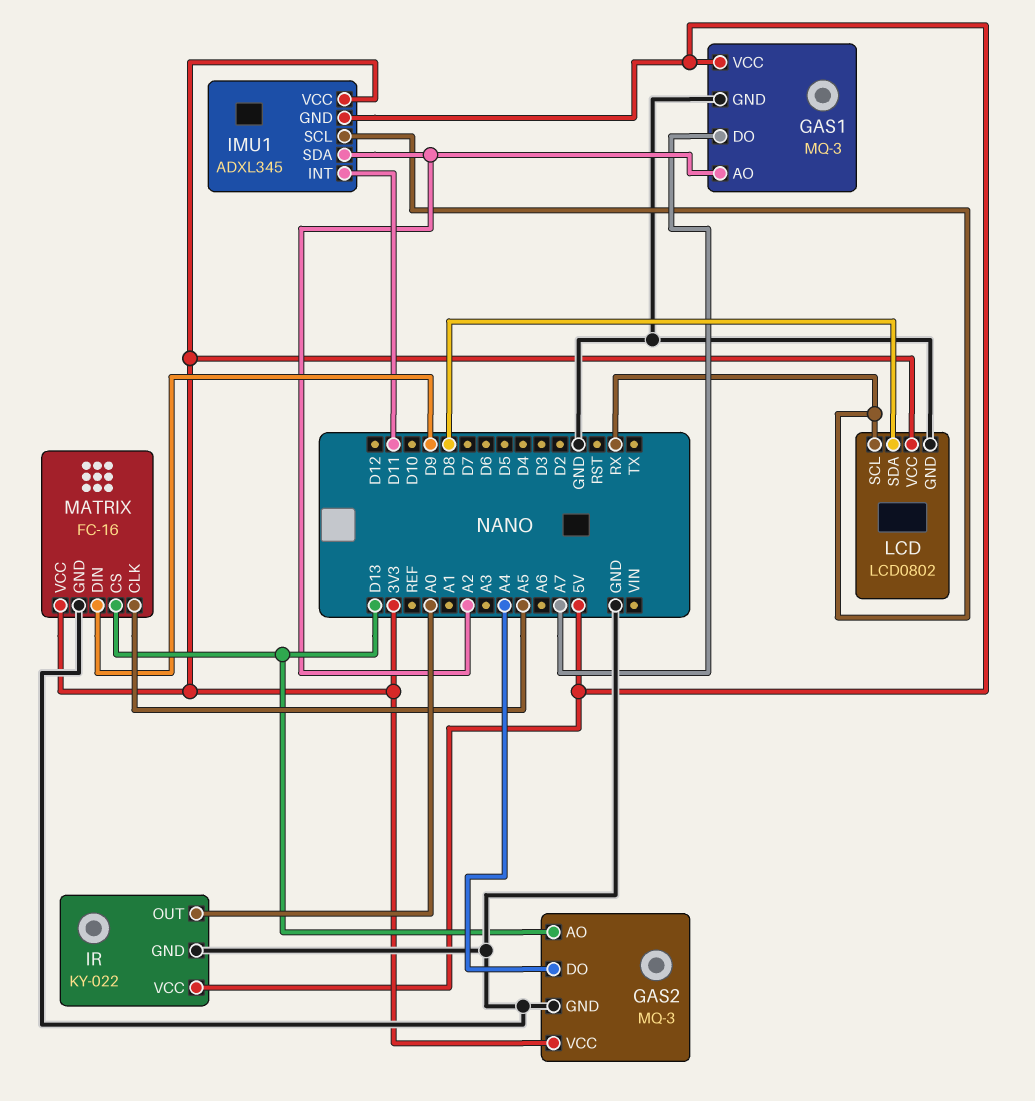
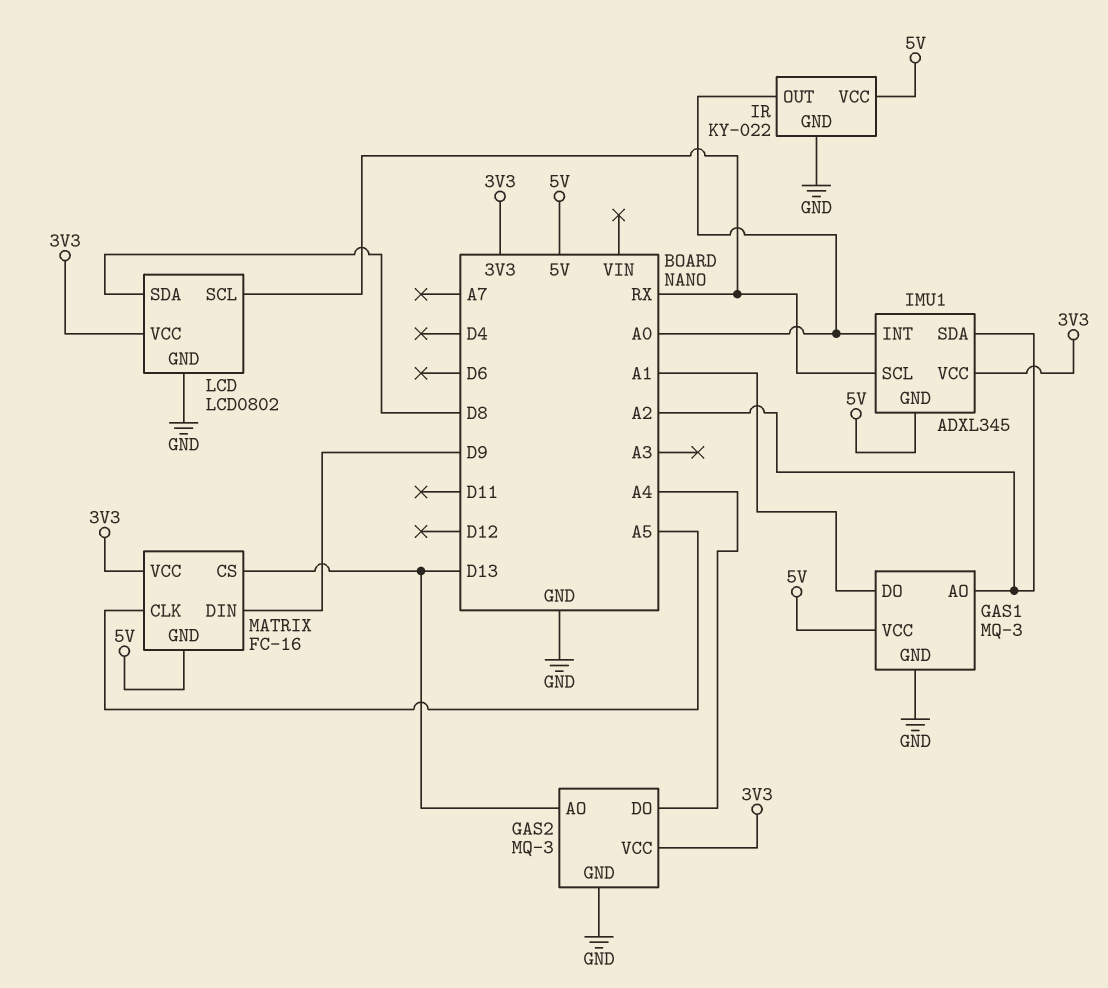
GAS1 pin DO: A7 -> A1
IMU1 pin INT: D11 -> A0
MATRIX pin GND: GND -> 5V

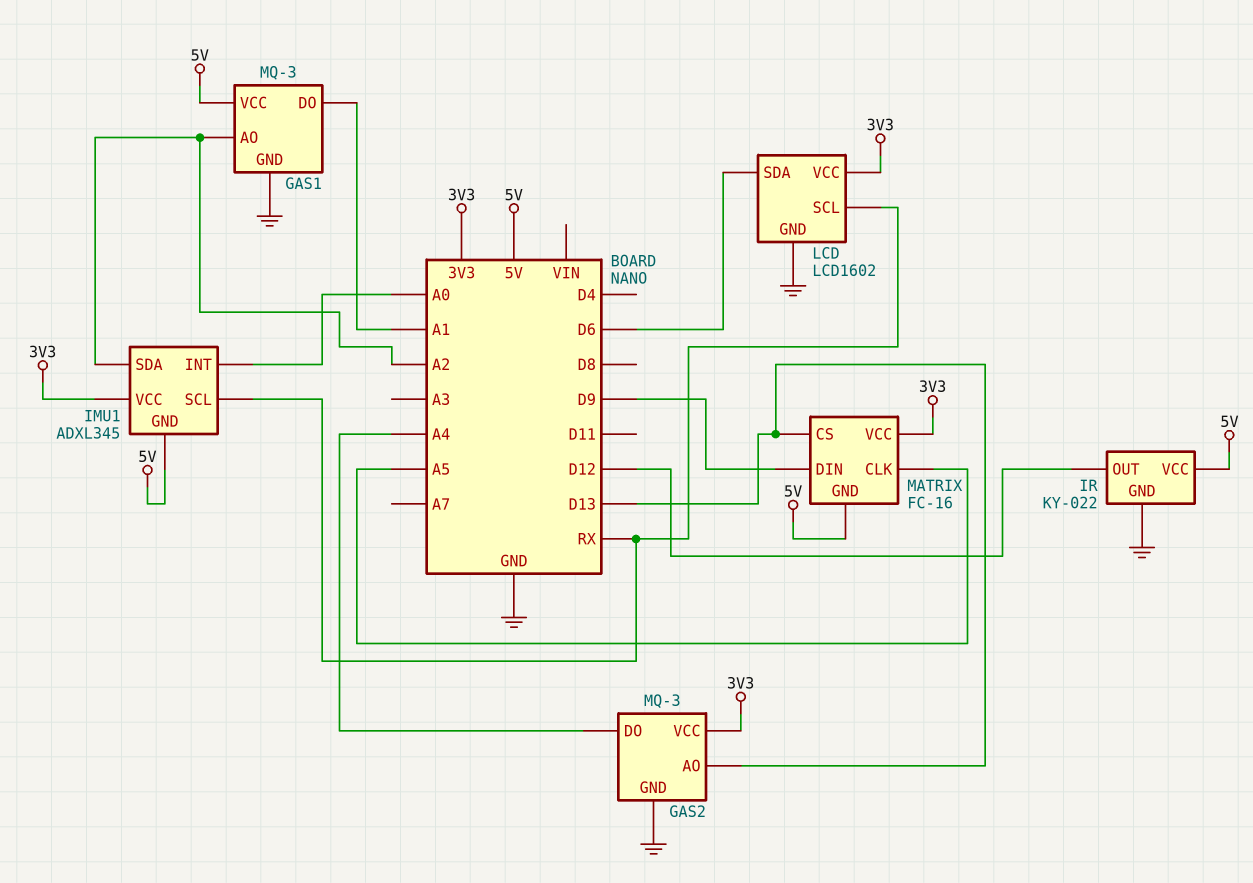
IR pin OUT: A0 -> D12
LCD: LCD0802 -> LCD1602
LCD pin SDA: D8 -> D6

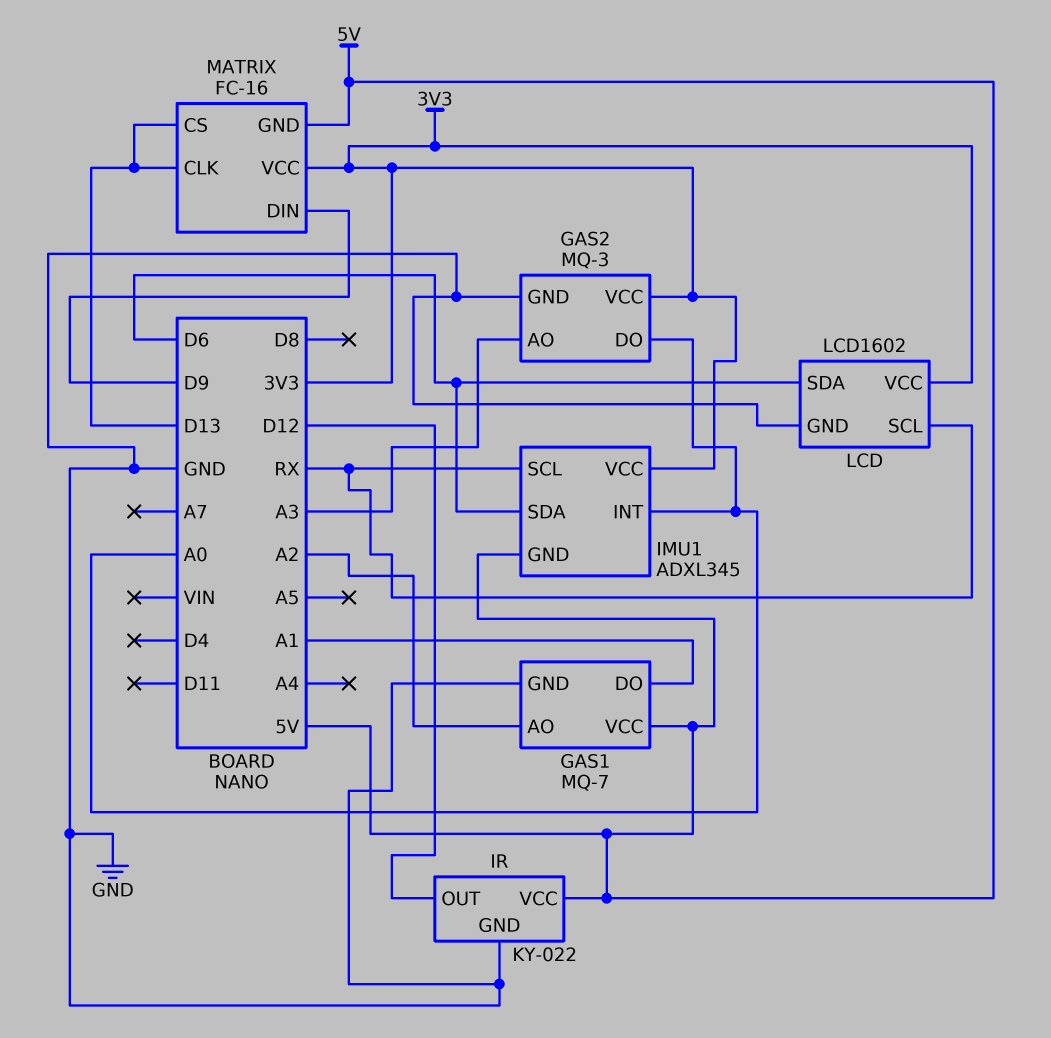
GAS1: MQ-3 -> MQ-7
GAS2 pin AO: D13 -> A3
GAS2 pin DO: A4 -> A0
IMU1 pin SDA: A2 -> D6
MATRIX pin CLK: A5 -> D13

